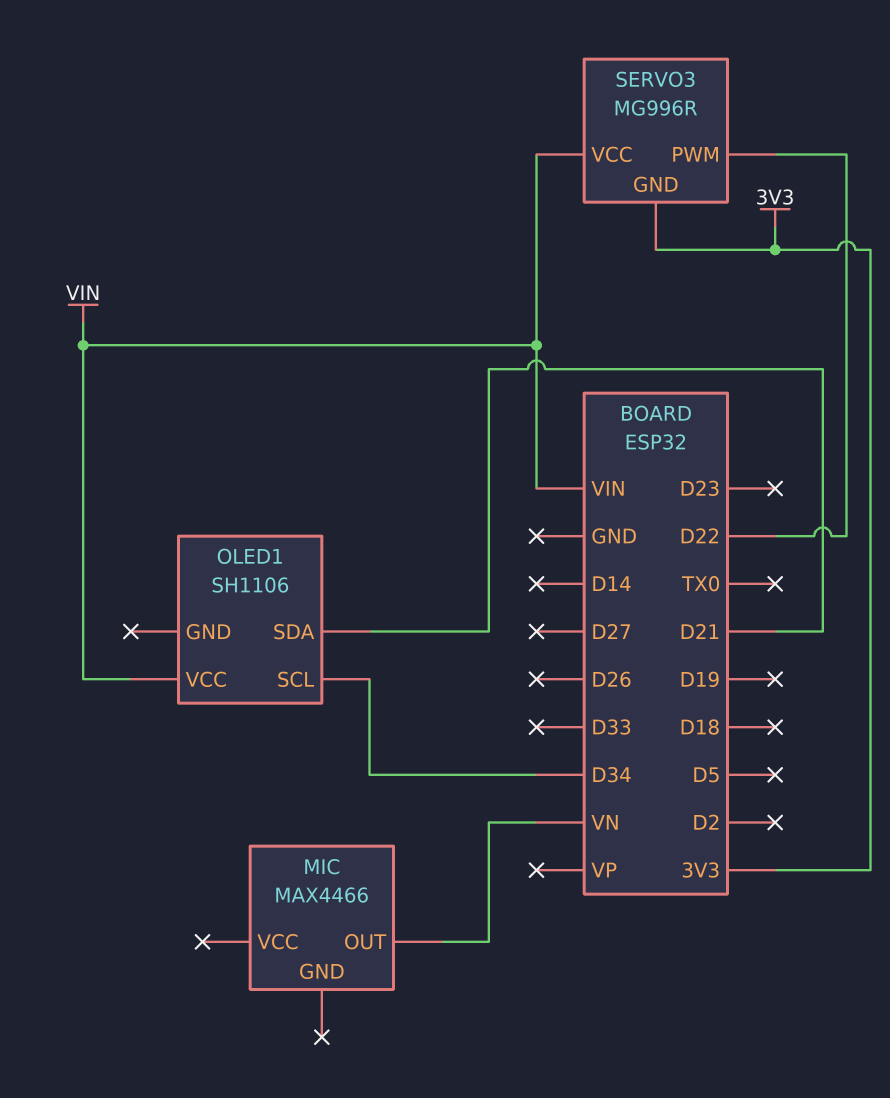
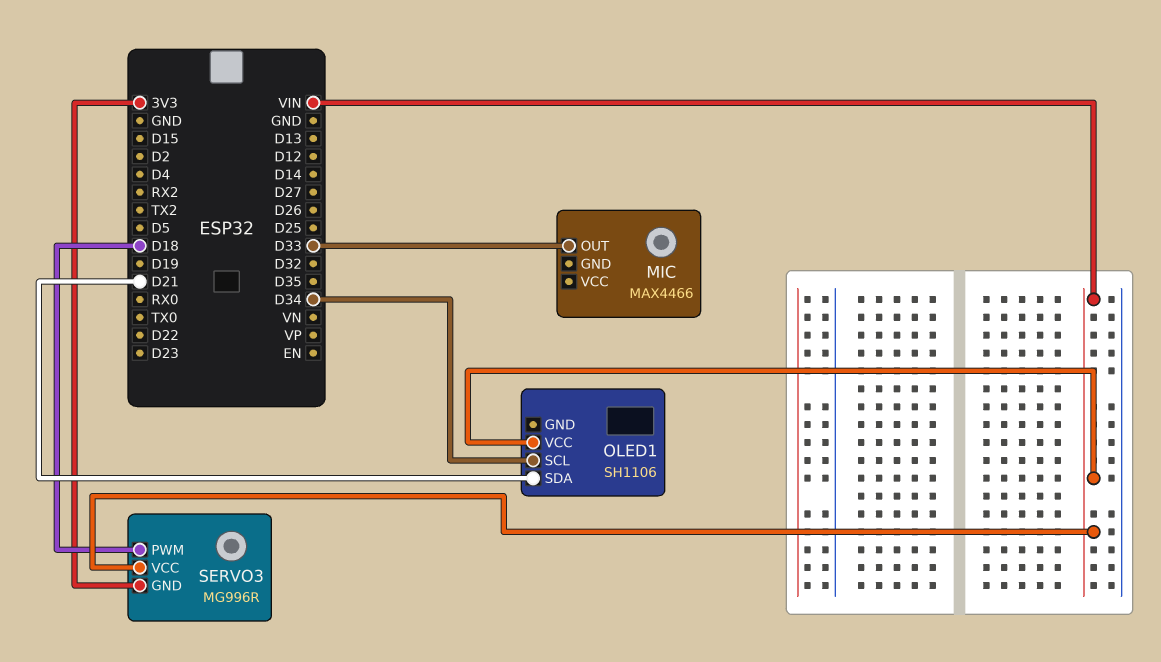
MIC pin OUT: VN -> D33
SERVO3 pin PWM: D22 -> D18

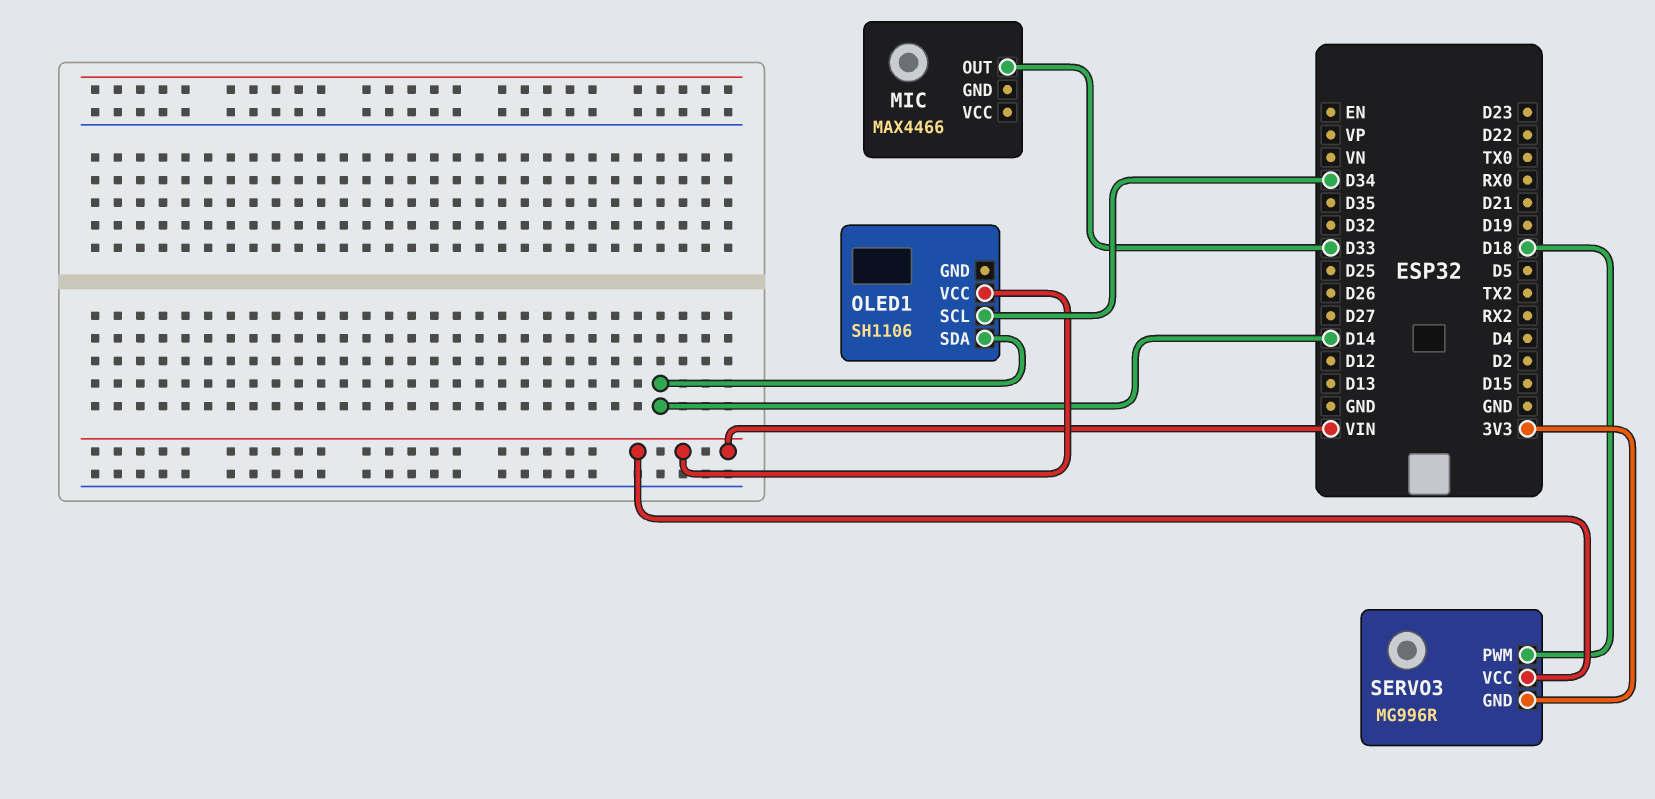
OLED1 pin SDA: D21 -> D14

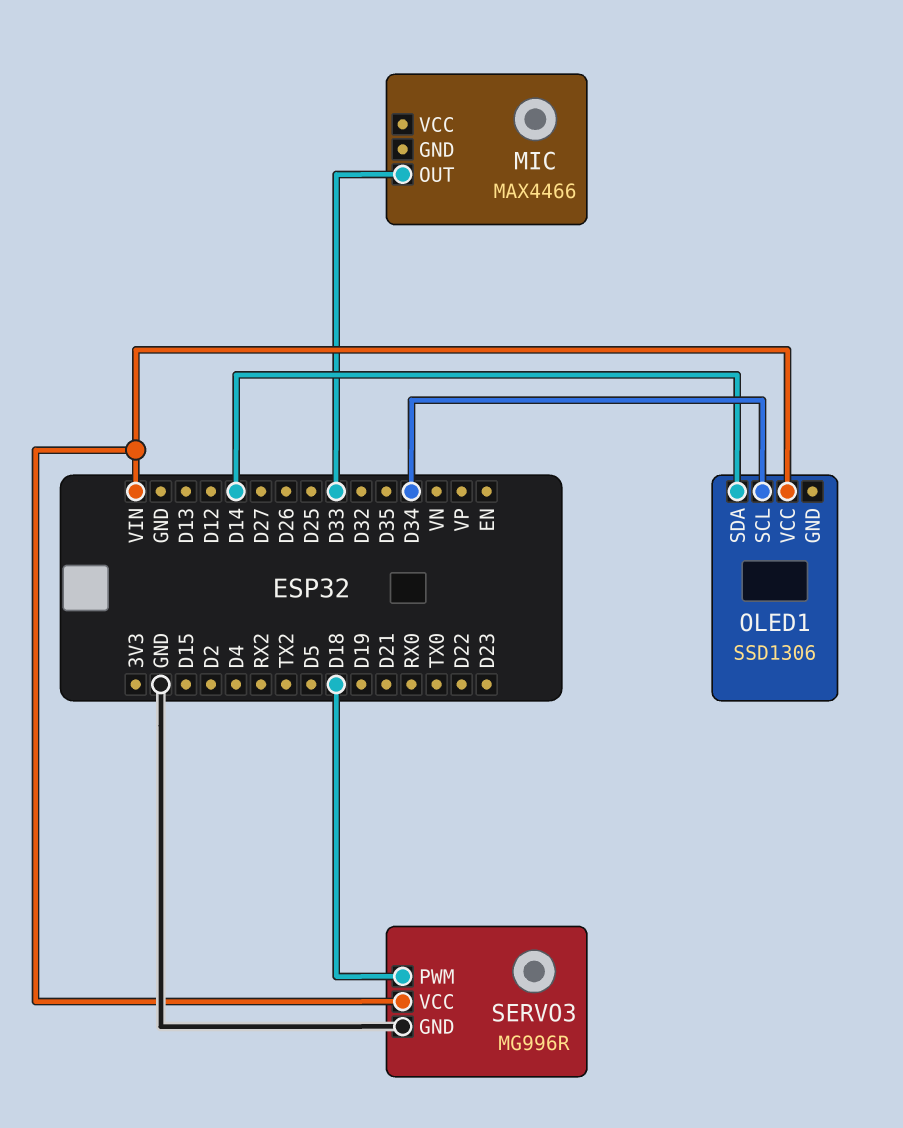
OLED1: SH1106 -> SSD1306
SERVO3 pin GND: 3V3 -> GND

